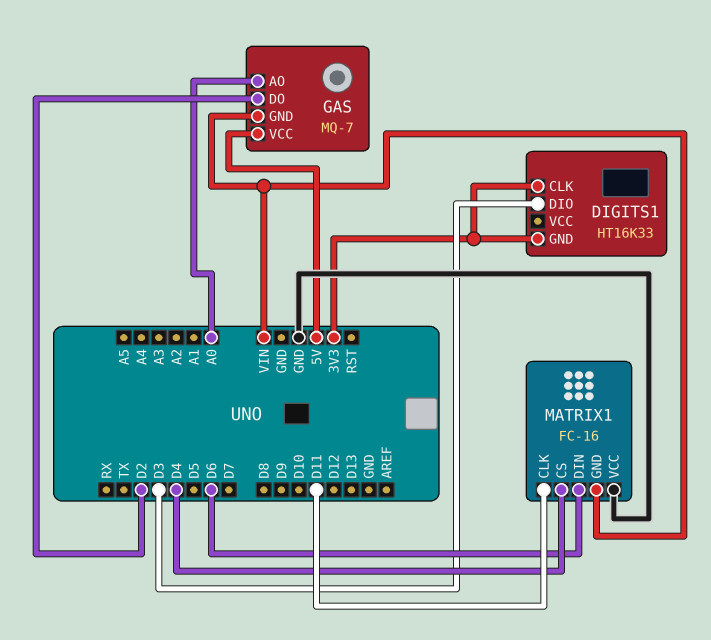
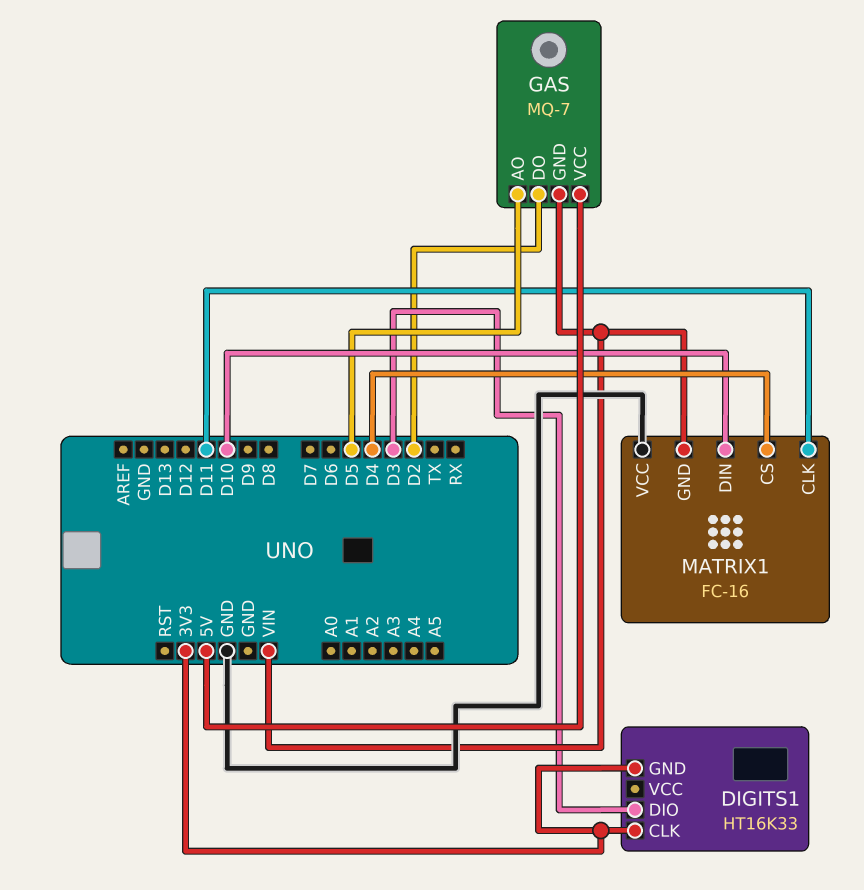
GAS pin AO: A0 -> D5
MATRIX1 pin DIN: D6 -> D10

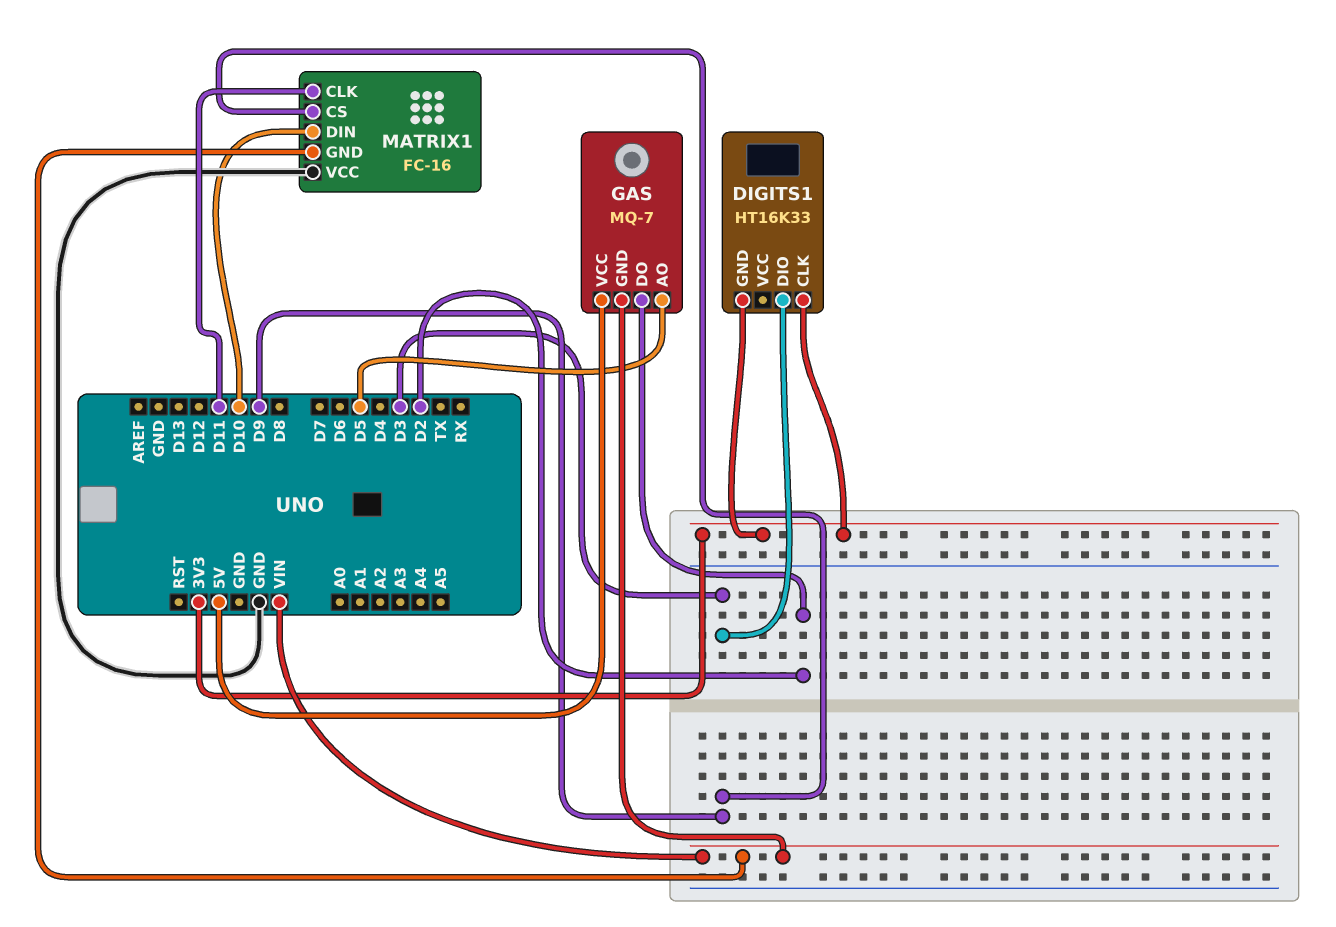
MATRIX1 pin CS: D4 -> D9

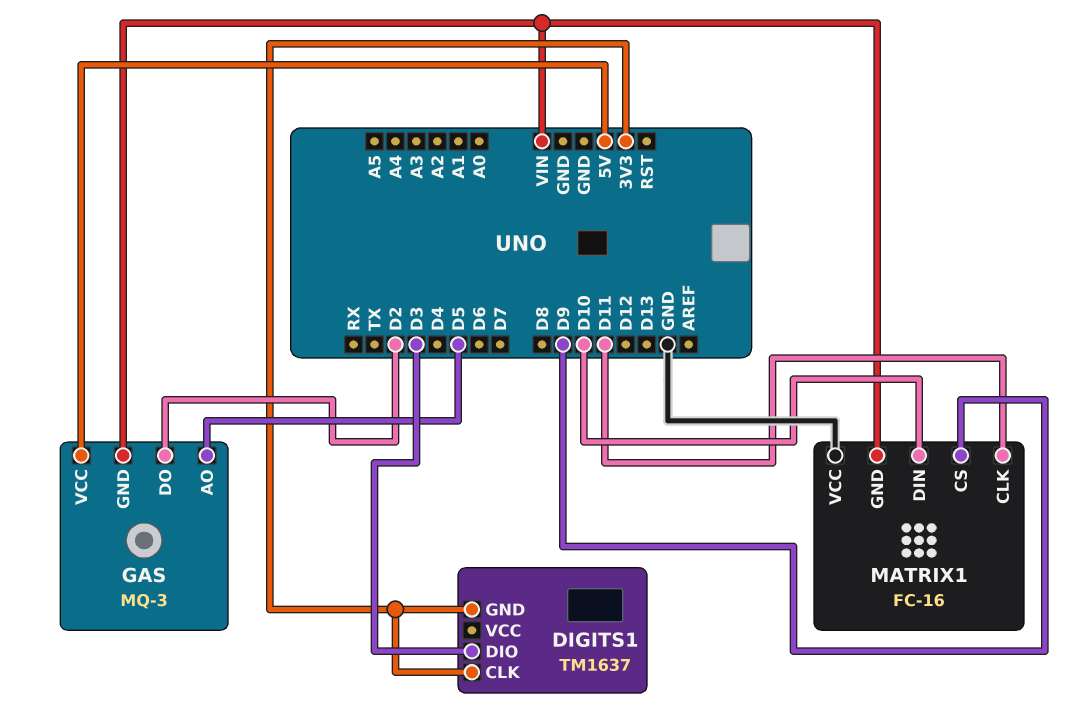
DIGITS1: HT16K33 -> TM1637
GAS: MQ-7 -> MQ-3

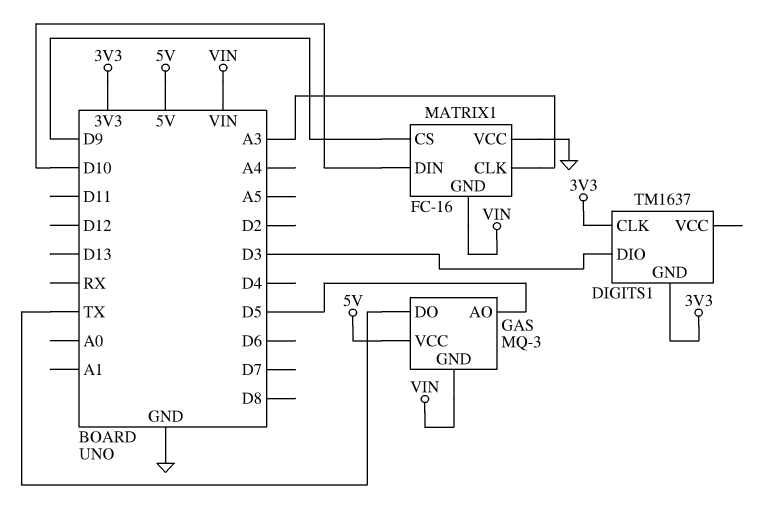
GAS pin DO: D2 -> TX
MATRIX1 pin CLK: D11 -> A3

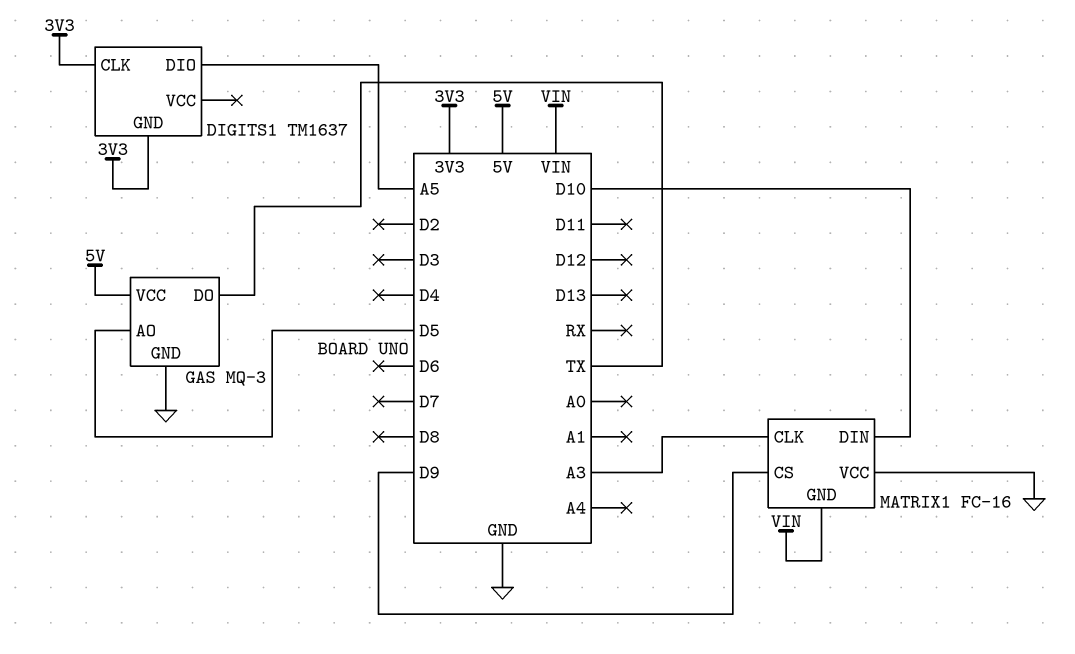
DIGITS1 pin DIO: D3 -> A5
GAS pin GND: VIN -> GND

